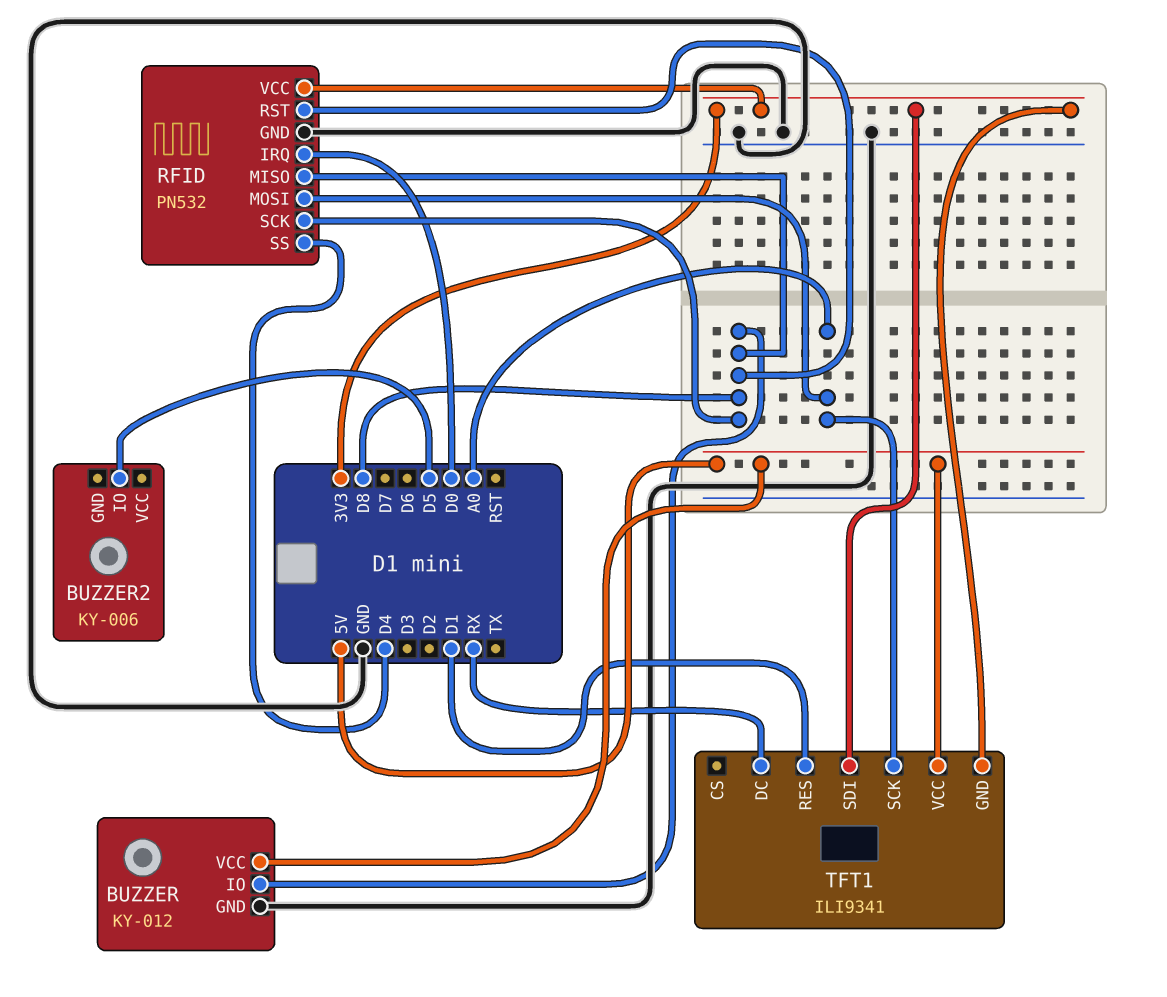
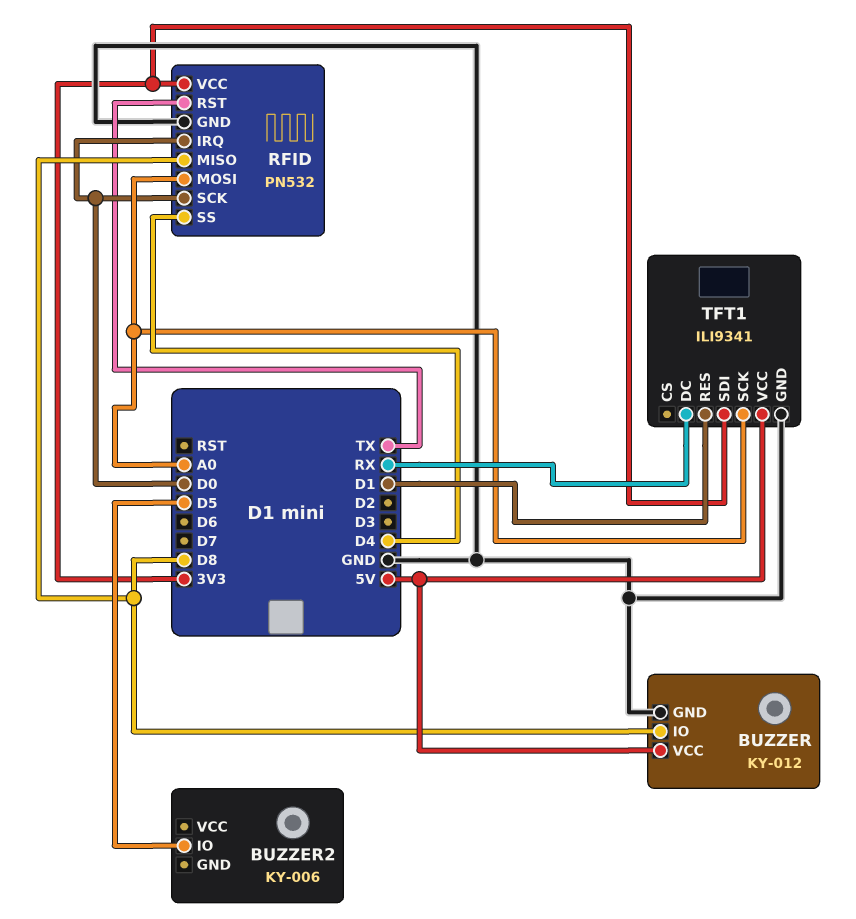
RFID pin RST: D8 -> TX
RFID pin SCK: D8 -> D0
TFT1 pin GND: 3V3 -> GND

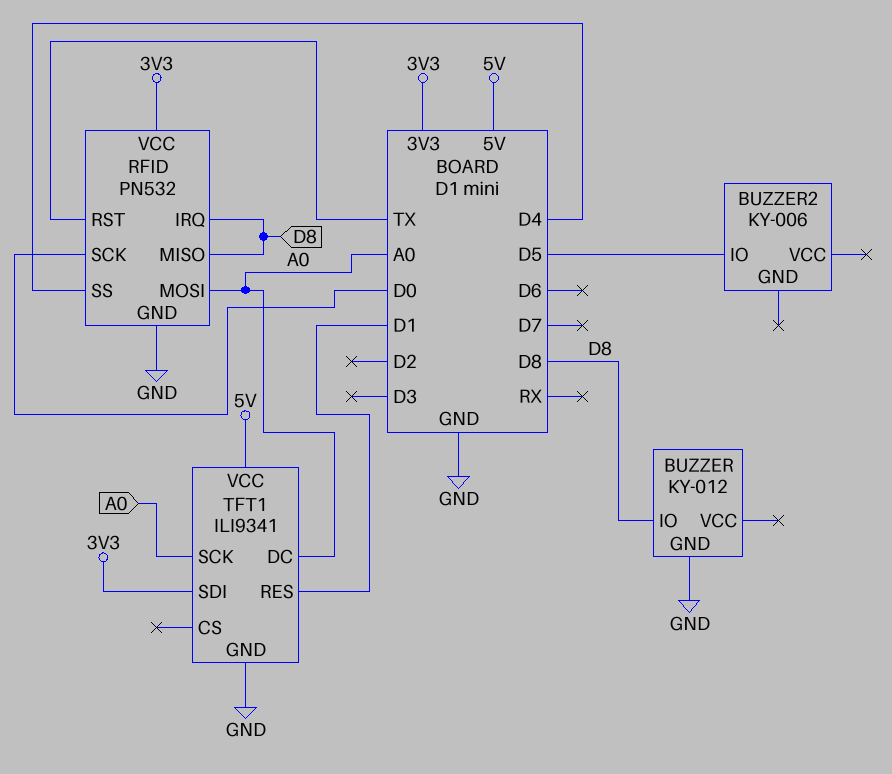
BUZZER pin VCC: 5V -> none
RFID pin IRQ: D0 -> D8
TFT1 pin DC: RX -> A0

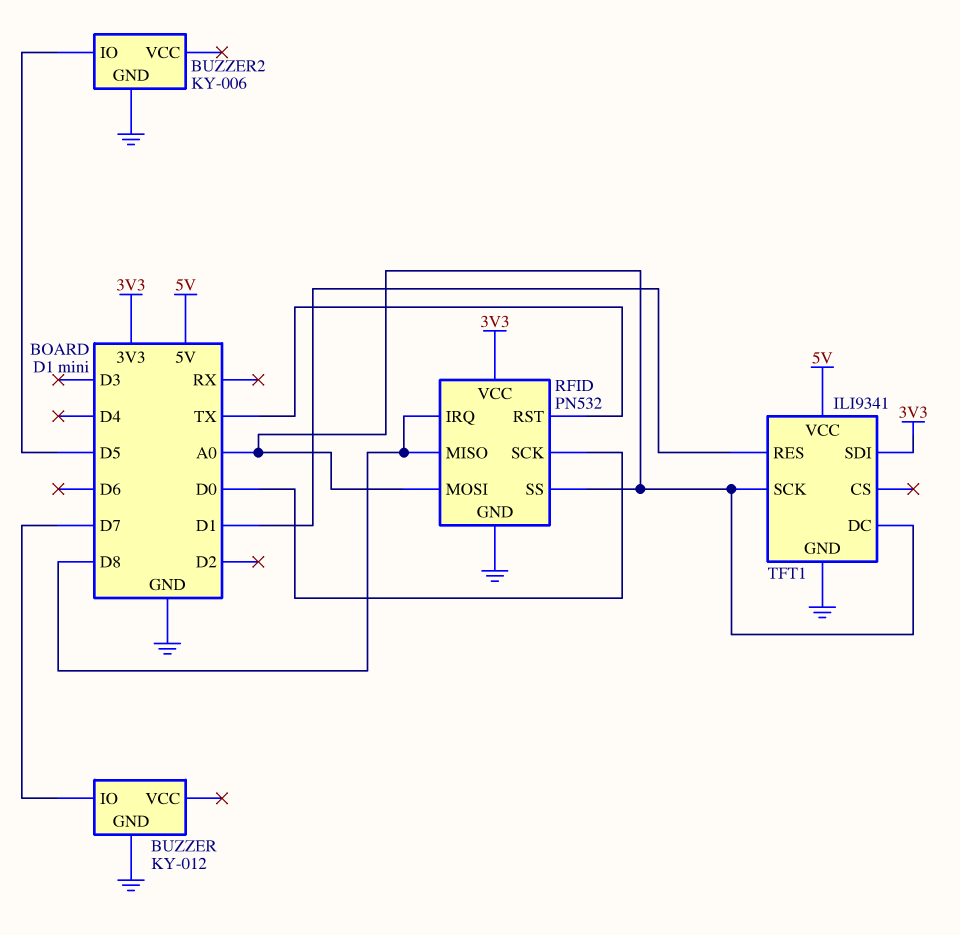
BUZZER pin IO: D8 -> D7
BUZZER2 pin GND: none -> GND
RFID pin SS: D4 -> A0

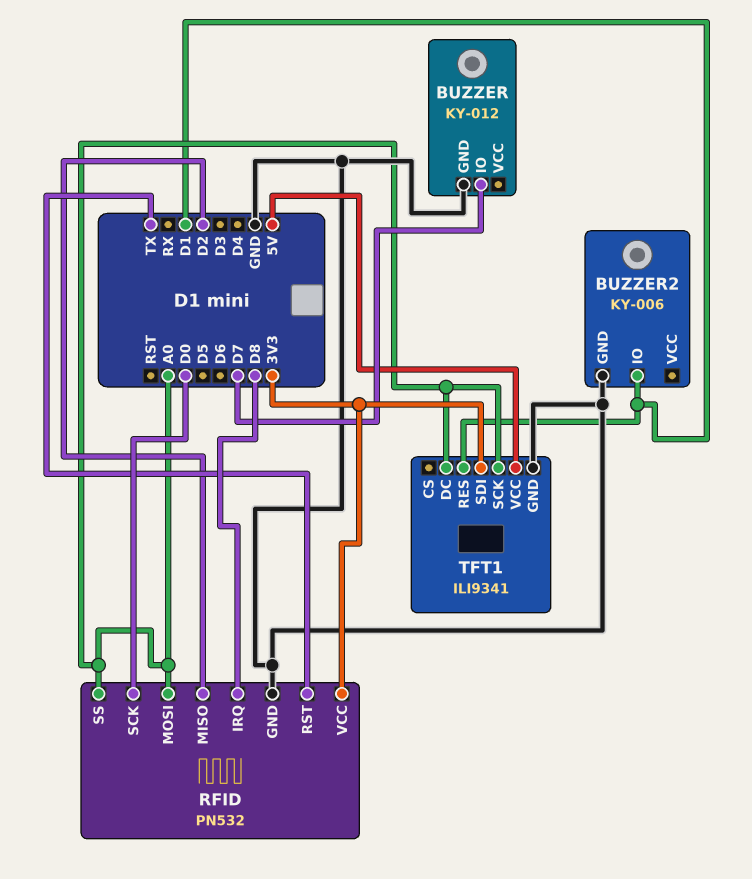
BUZZER2 pin IO: D5 -> D1
RFID pin MISO: D8 -> D2

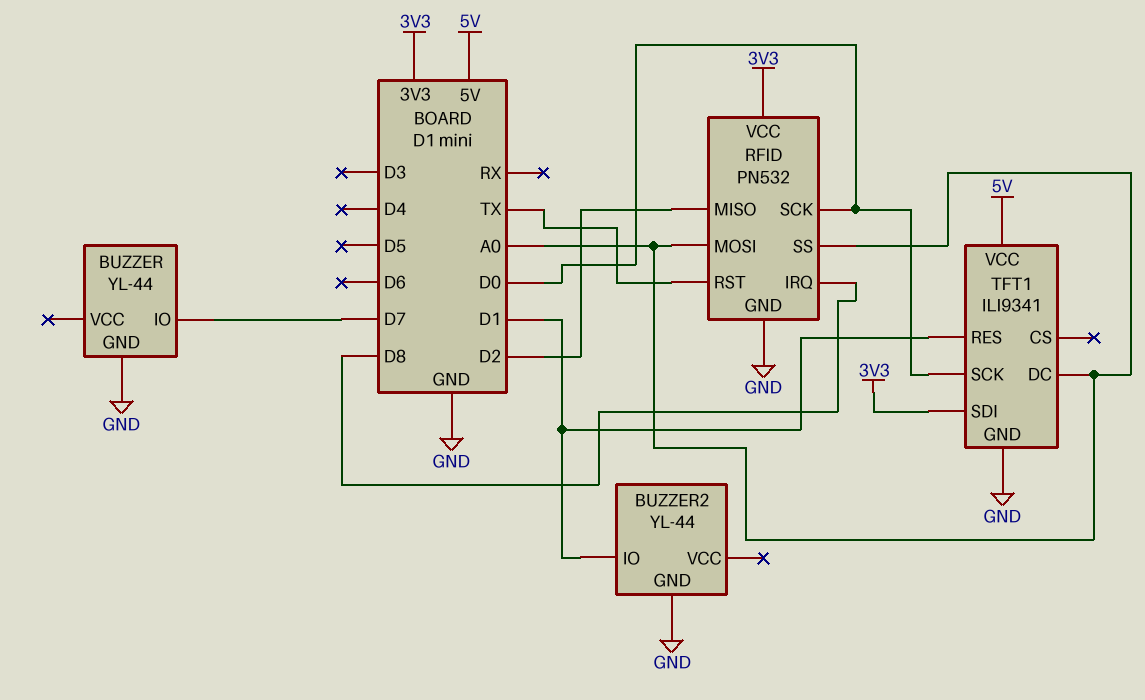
BUZZER: KY-012 -> YL-44
BUZZER2: KY-006 -> YL-44
TFT1 pin SCK: A0 -> D0

